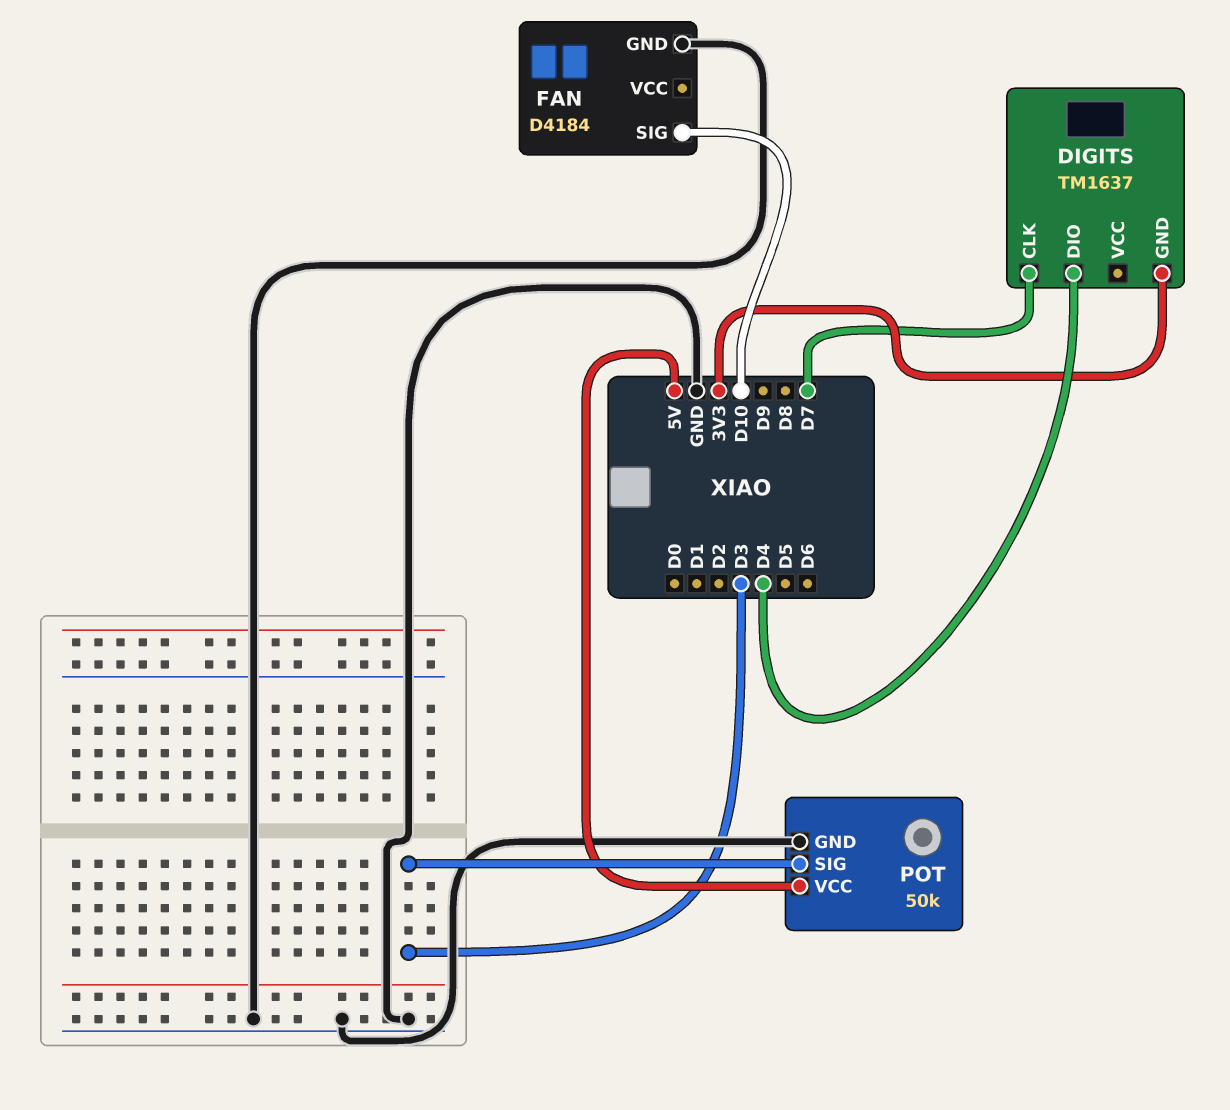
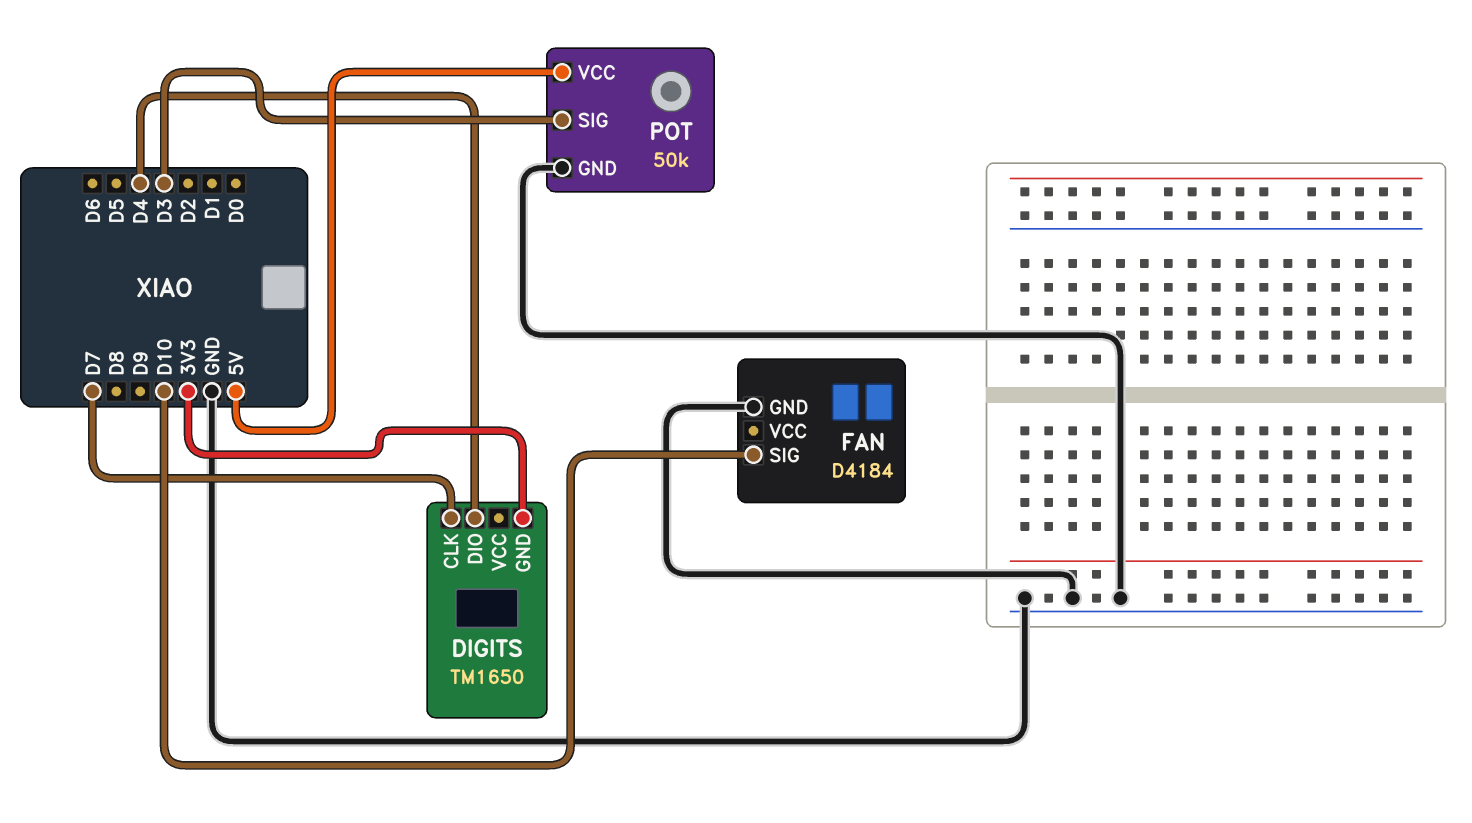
DIGITS: TM1637 -> TM1650

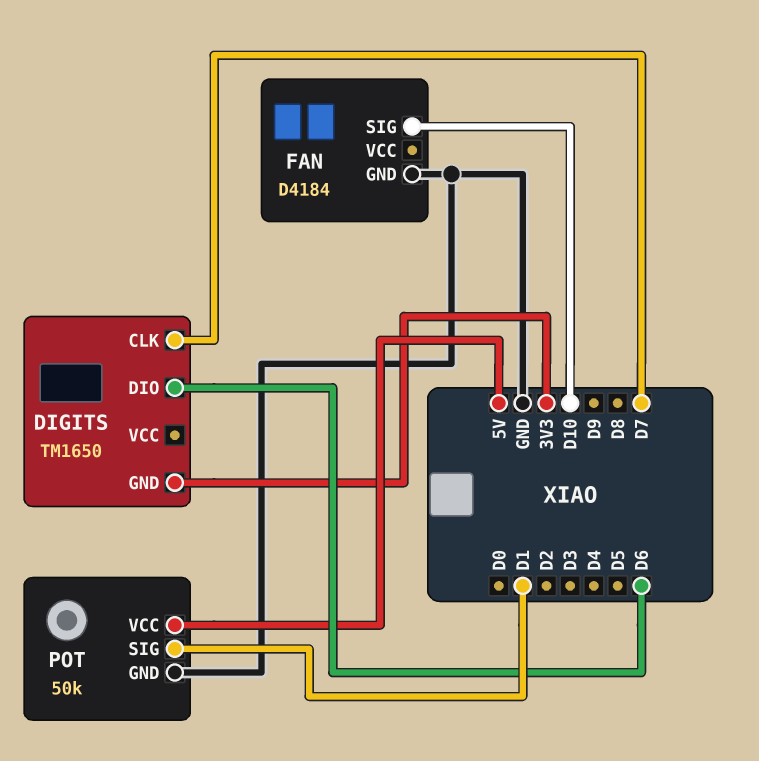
DIGITS pin DIO: D4 -> D6
POT pin SIG: D3 -> D1

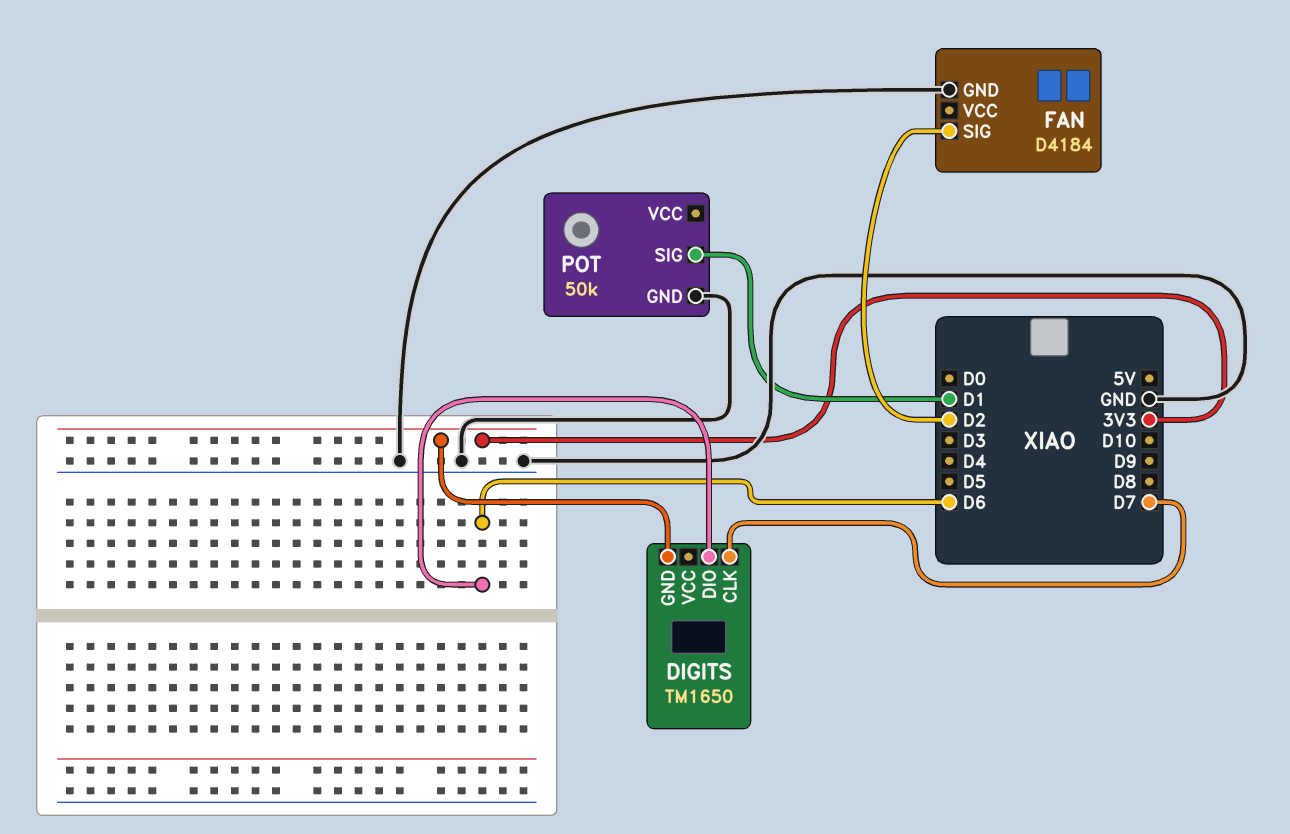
FAN pin SIG: D10 -> D2
POT pin VCC: 5V -> none

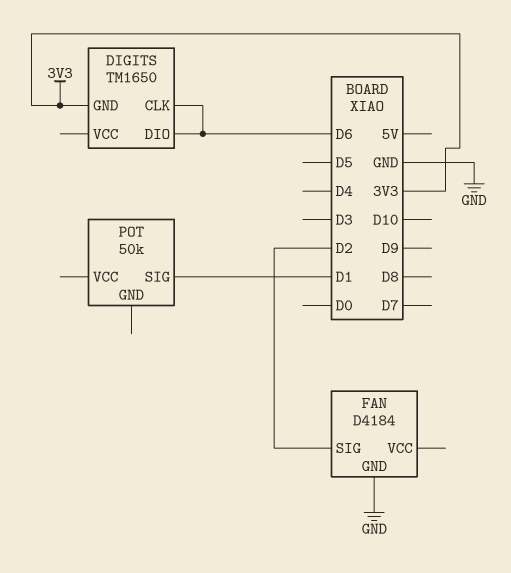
DIGITS pin CLK: D7 -> D6
POT pin GND: GND -> none

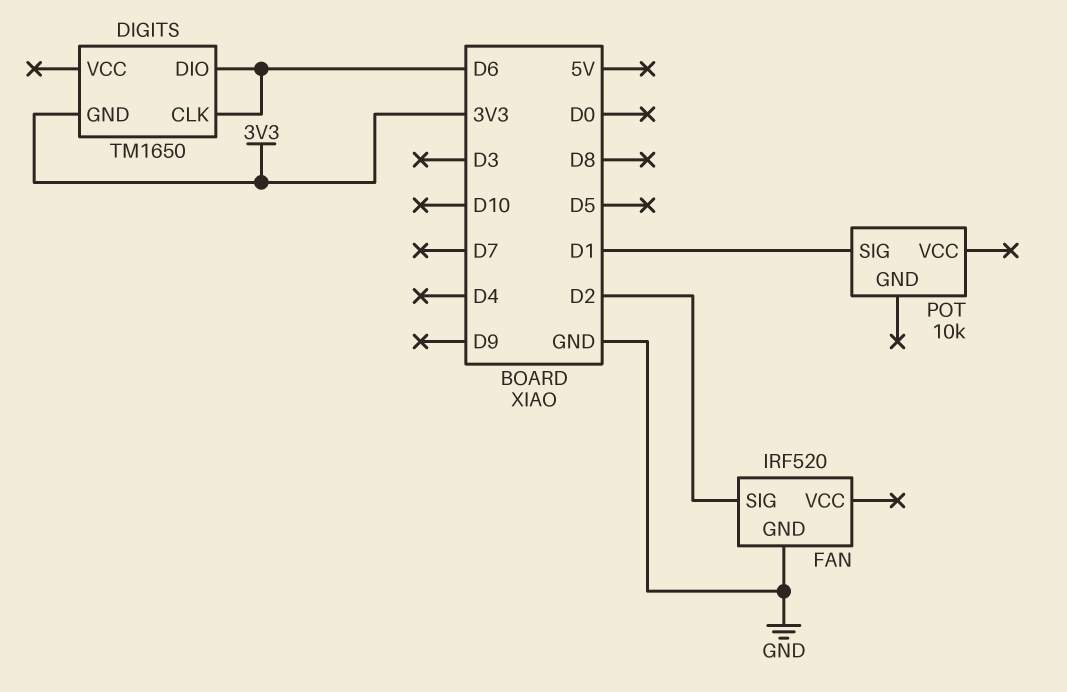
FAN: D4184 -> IRF520
POT: 50k -> 10k

